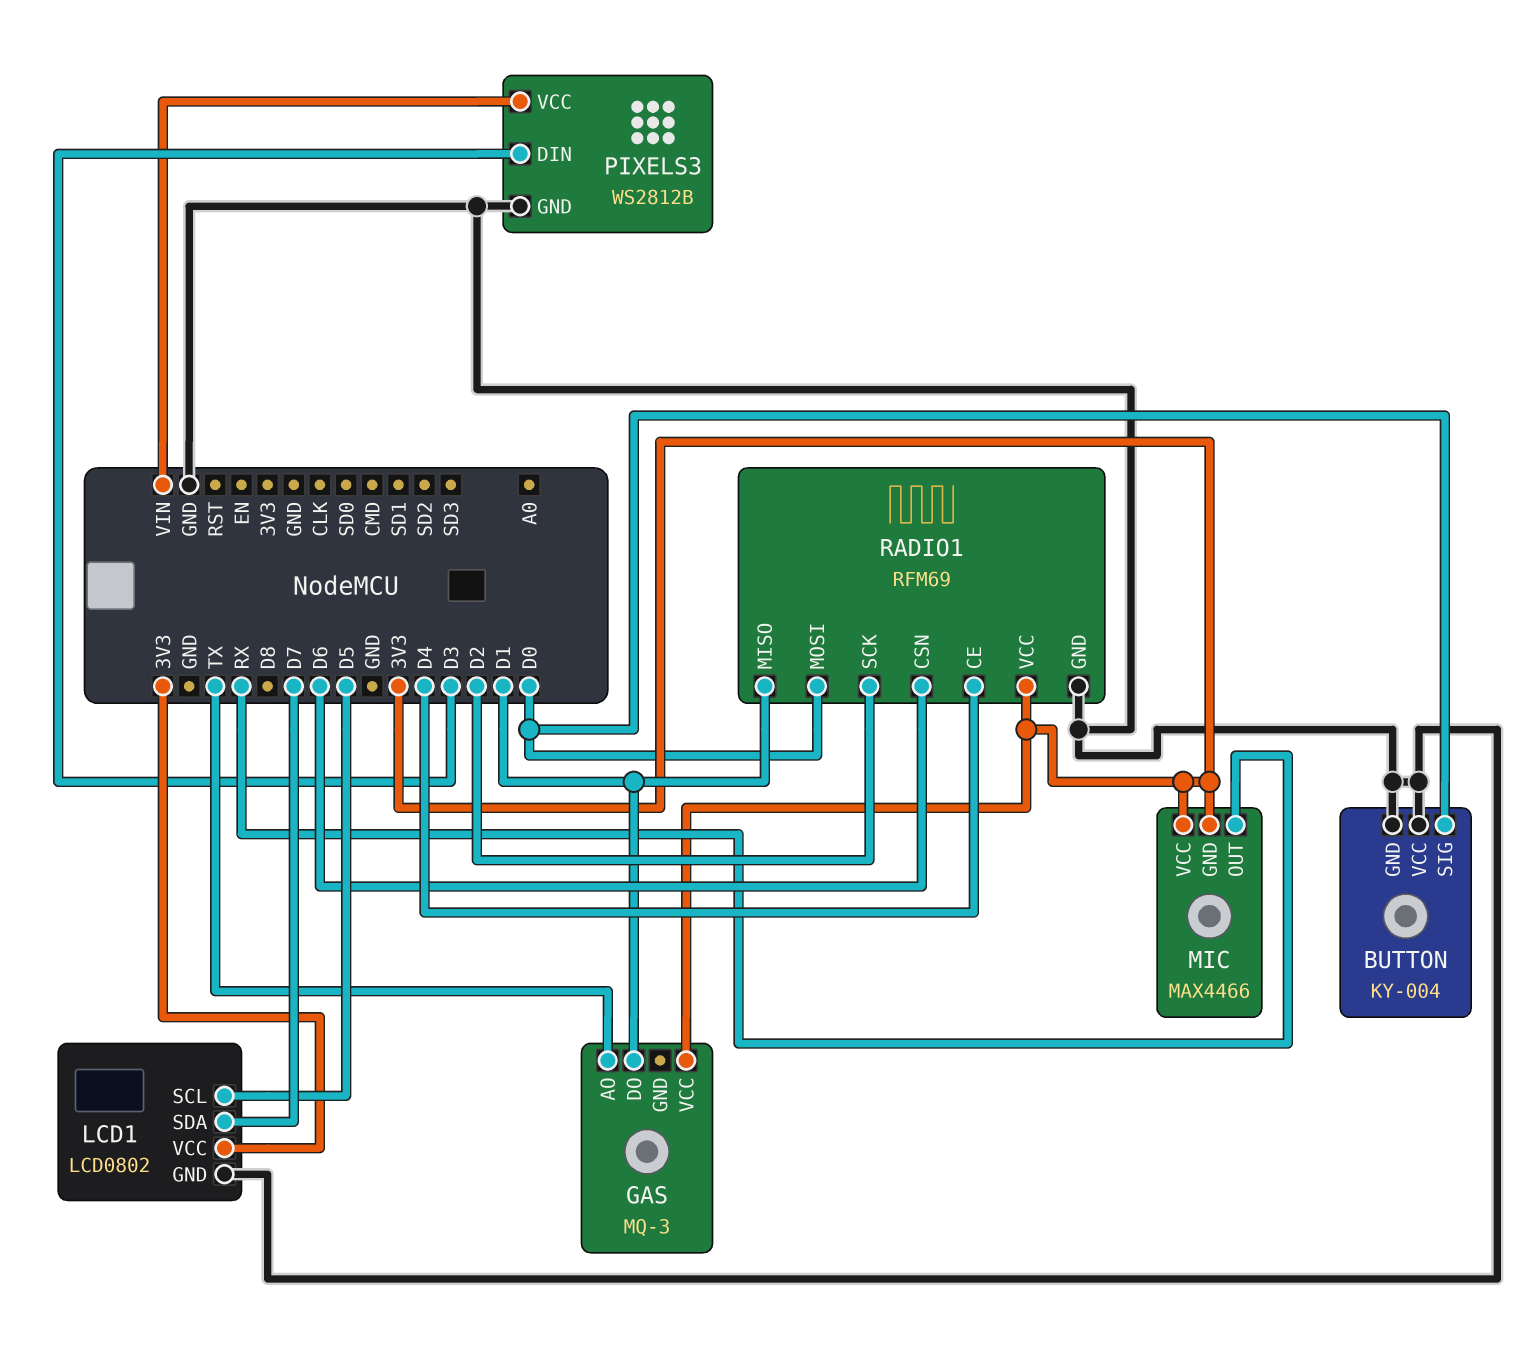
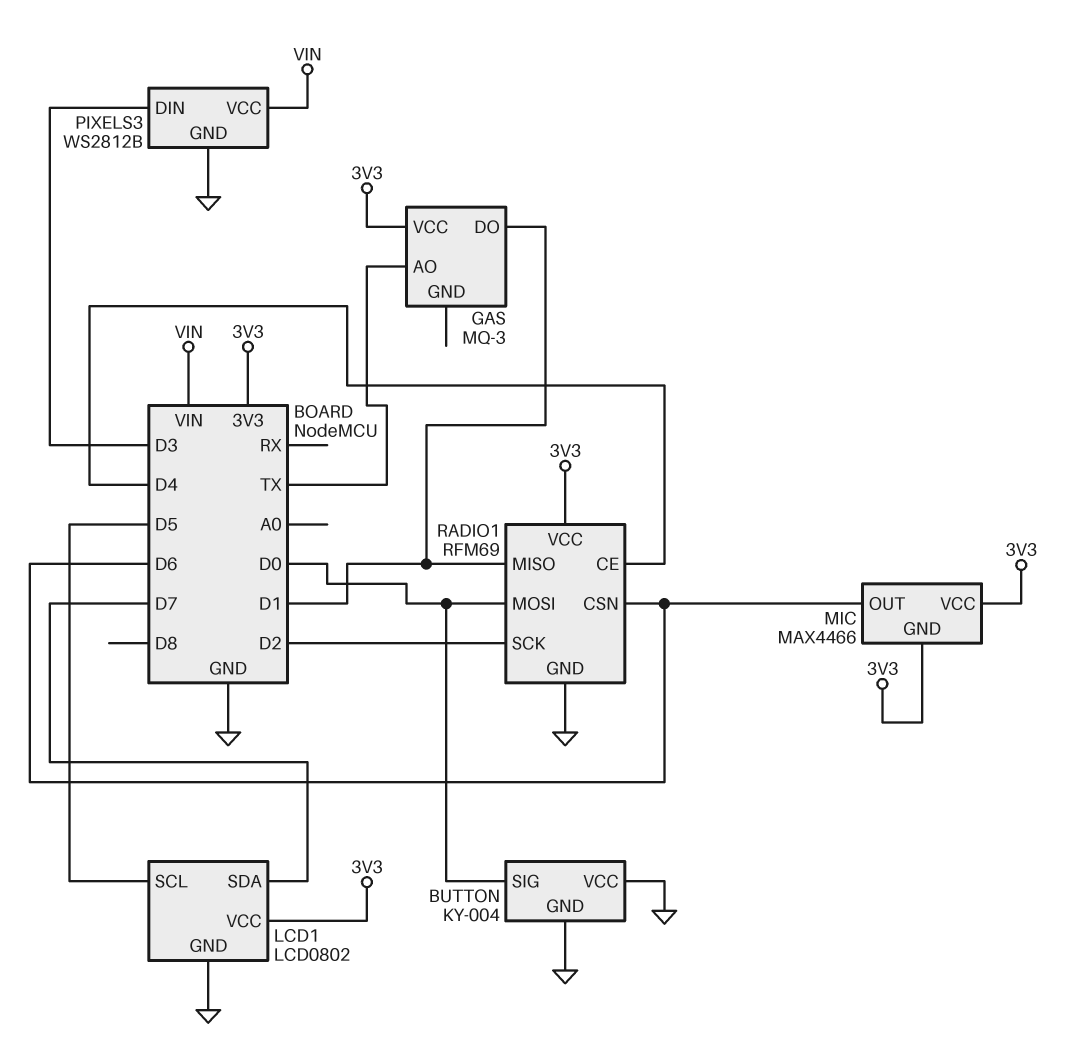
MIC pin OUT: RX -> D6

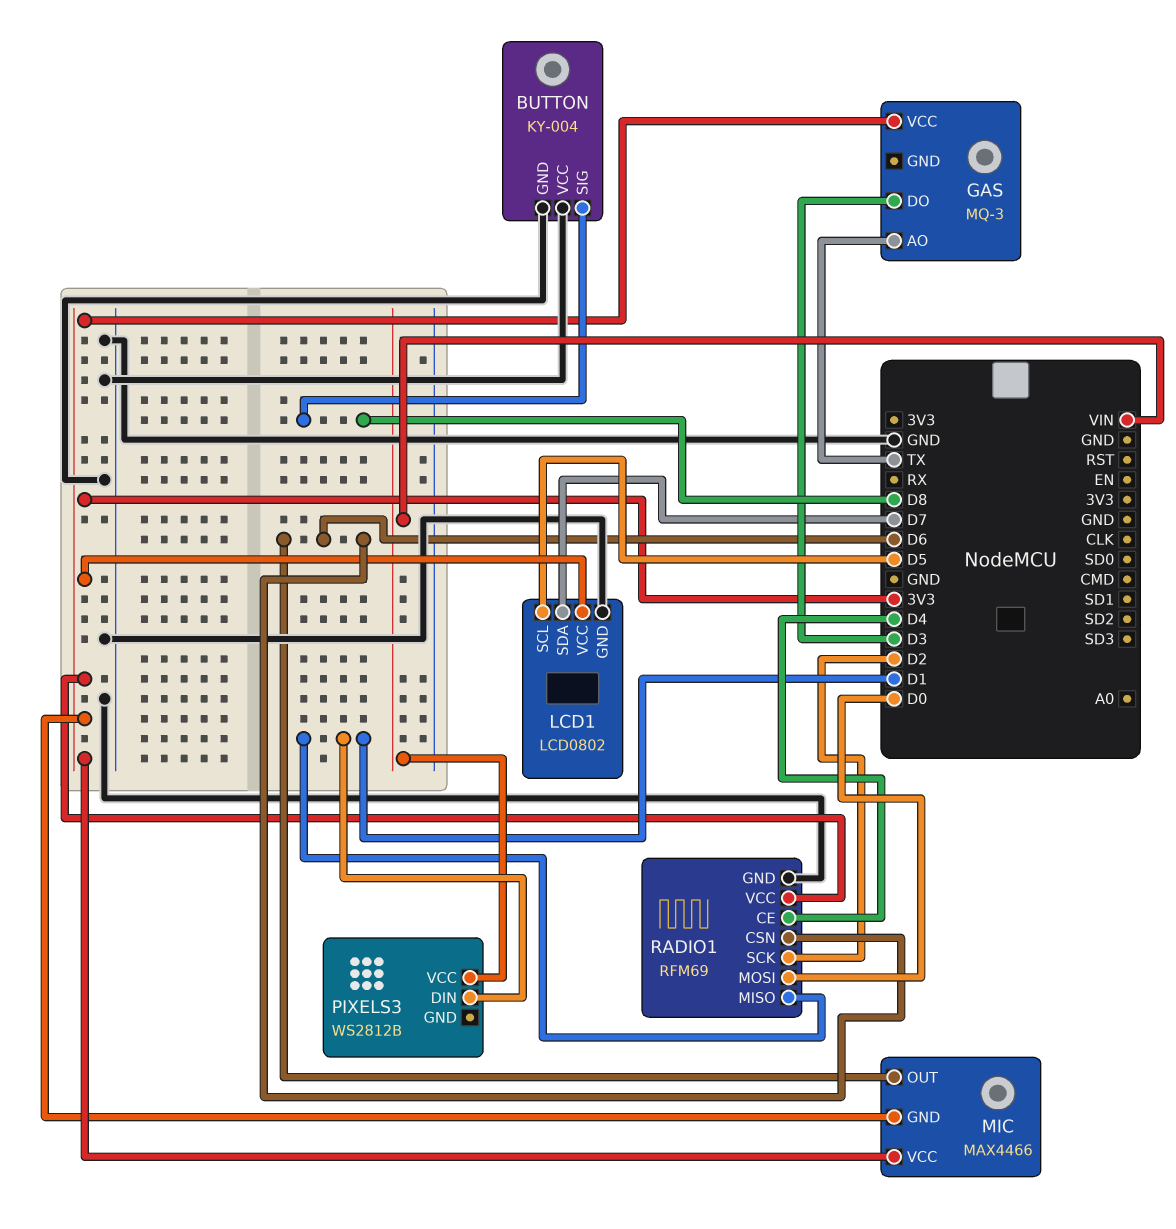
BUTTON pin SIG: D0 -> D8
GAS pin DO: D1 -> D3
PIXELS3 pin DIN: D3 -> D1
PIXELS3 pin GND: GND -> none

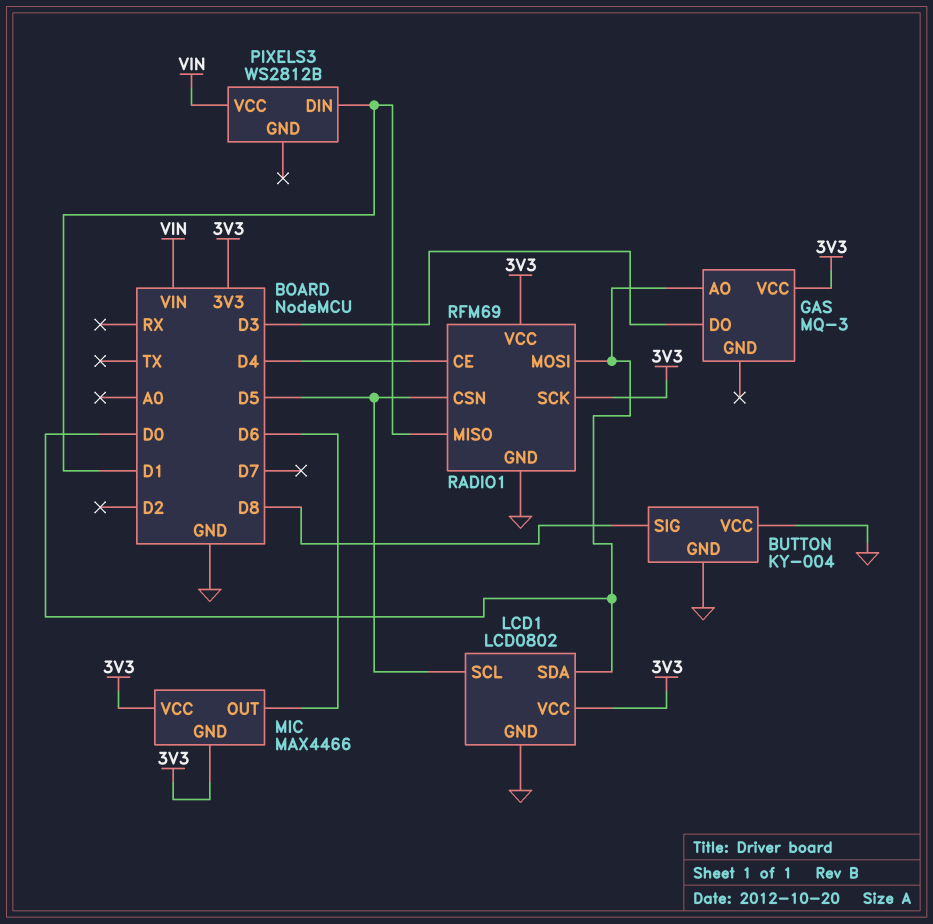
GAS pin AO: TX -> D0
LCD1 pin SDA: D7 -> D0
RADIO1 pin CSN: D6 -> D5
RADIO1 pin SCK: D2 -> 3V3

